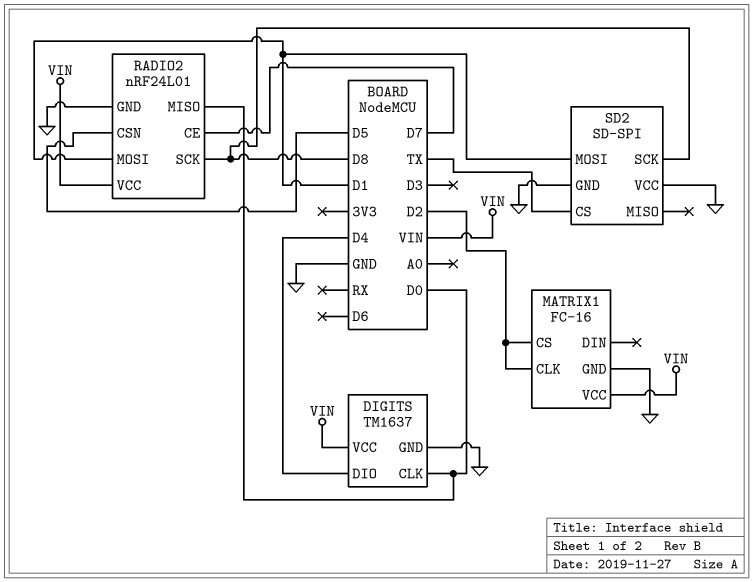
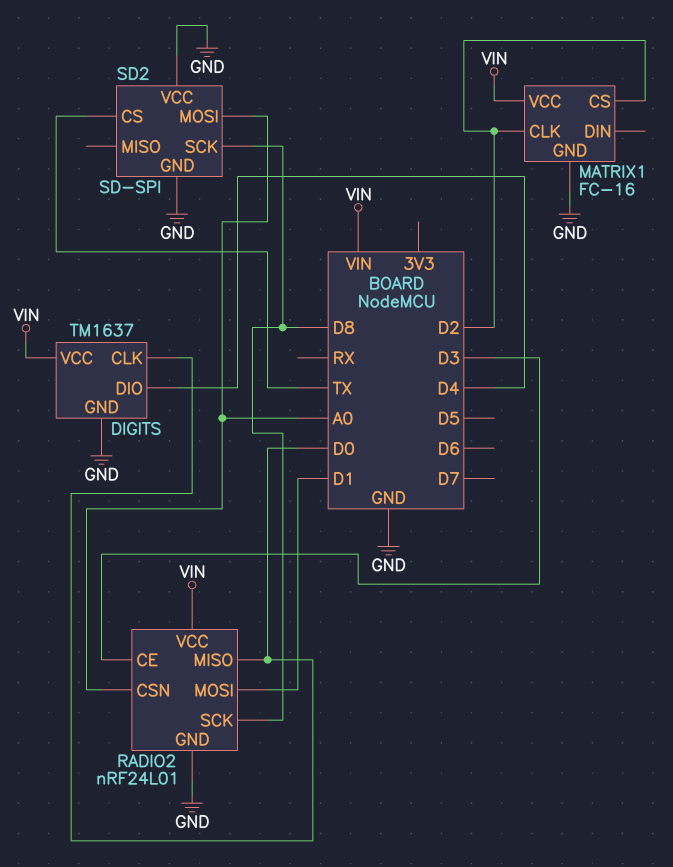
RADIO2 pin CE: D7 -> D3
RADIO2 pin CSN: D5 -> A0
SD2 pin MOSI: D1 -> A0

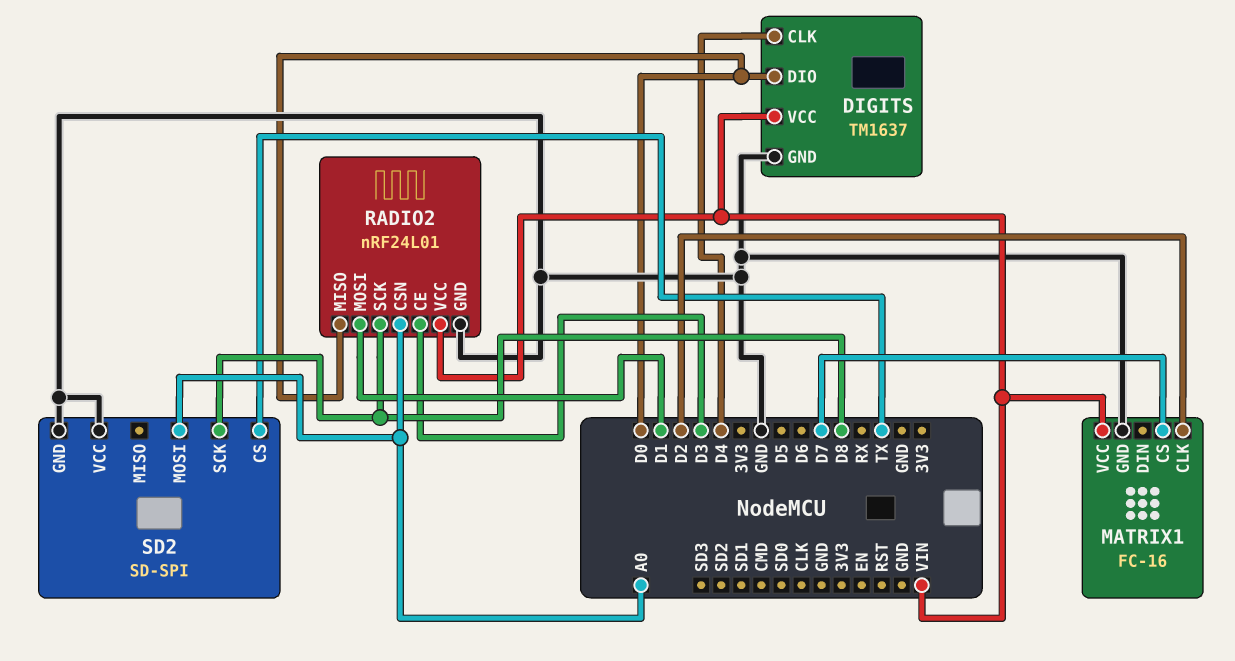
DIGITS pin CLK: D0 -> D4
DIGITS pin DIO: D4 -> D0
MATRIX1 pin CS: D2 -> D7

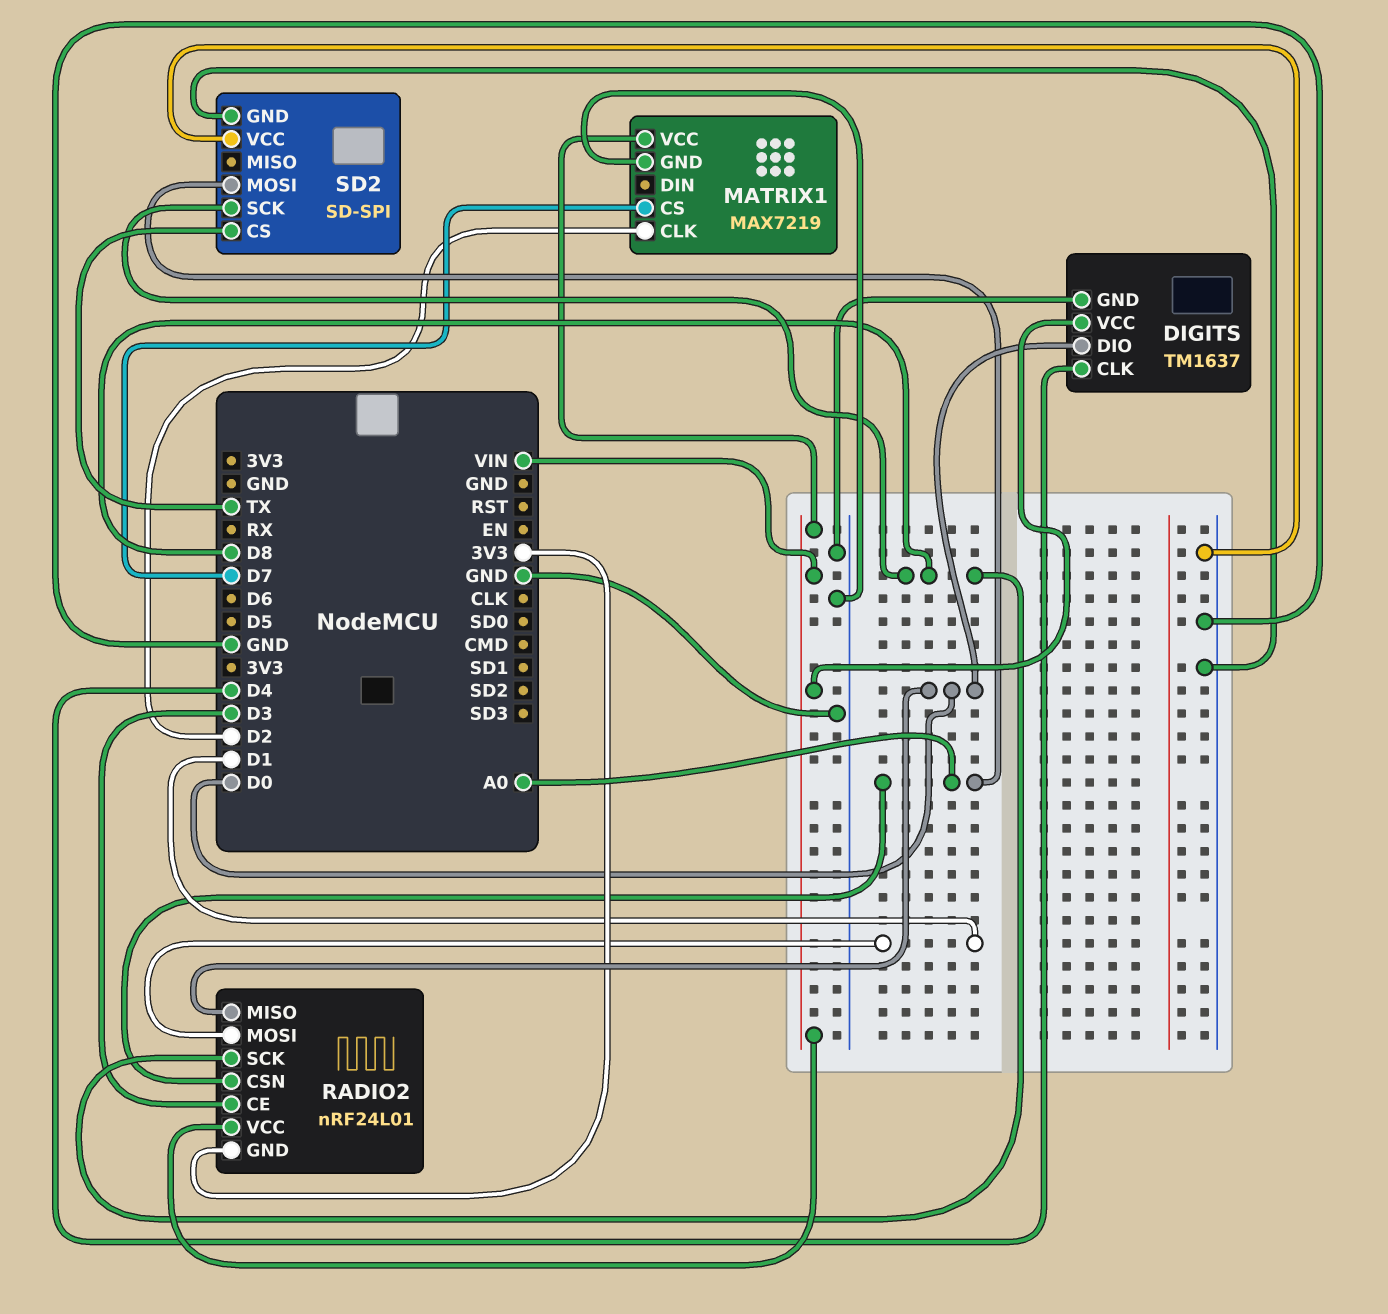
MATRIX1: FC-16 -> MAX7219
RADIO2 pin GND: GND -> 3V3

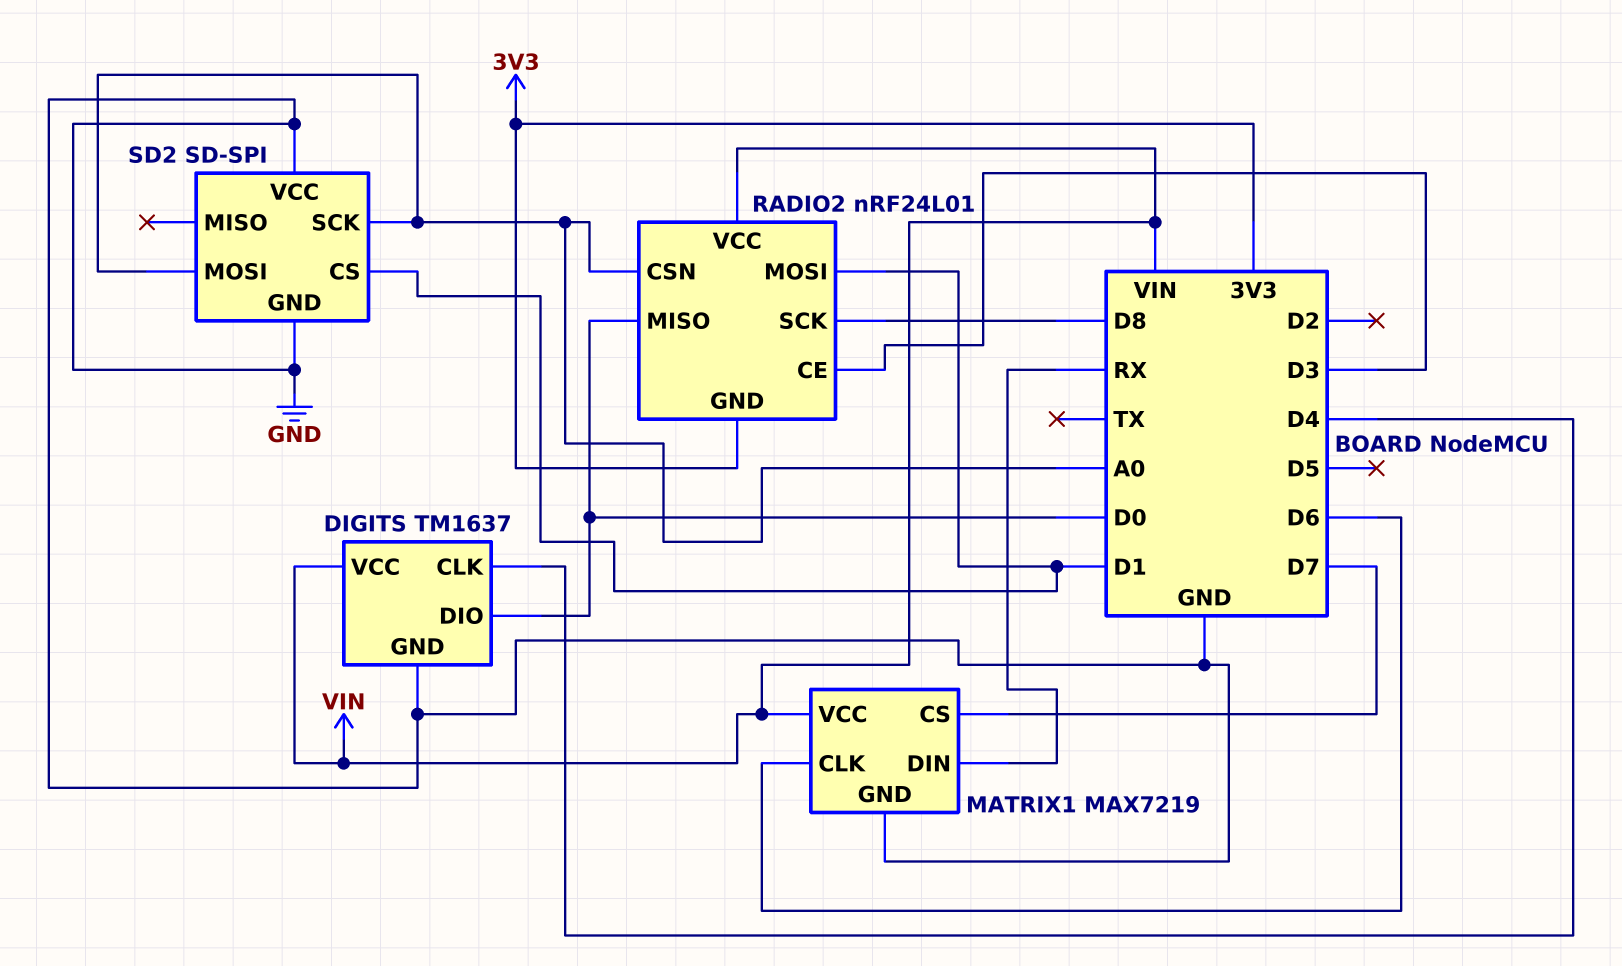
MATRIX1 pin CLK: D2 -> D6
MATRIX1 pin DIN: none -> RX
SD2 pin CS: TX -> D1
SD2 pin SCK: D8 -> A0

